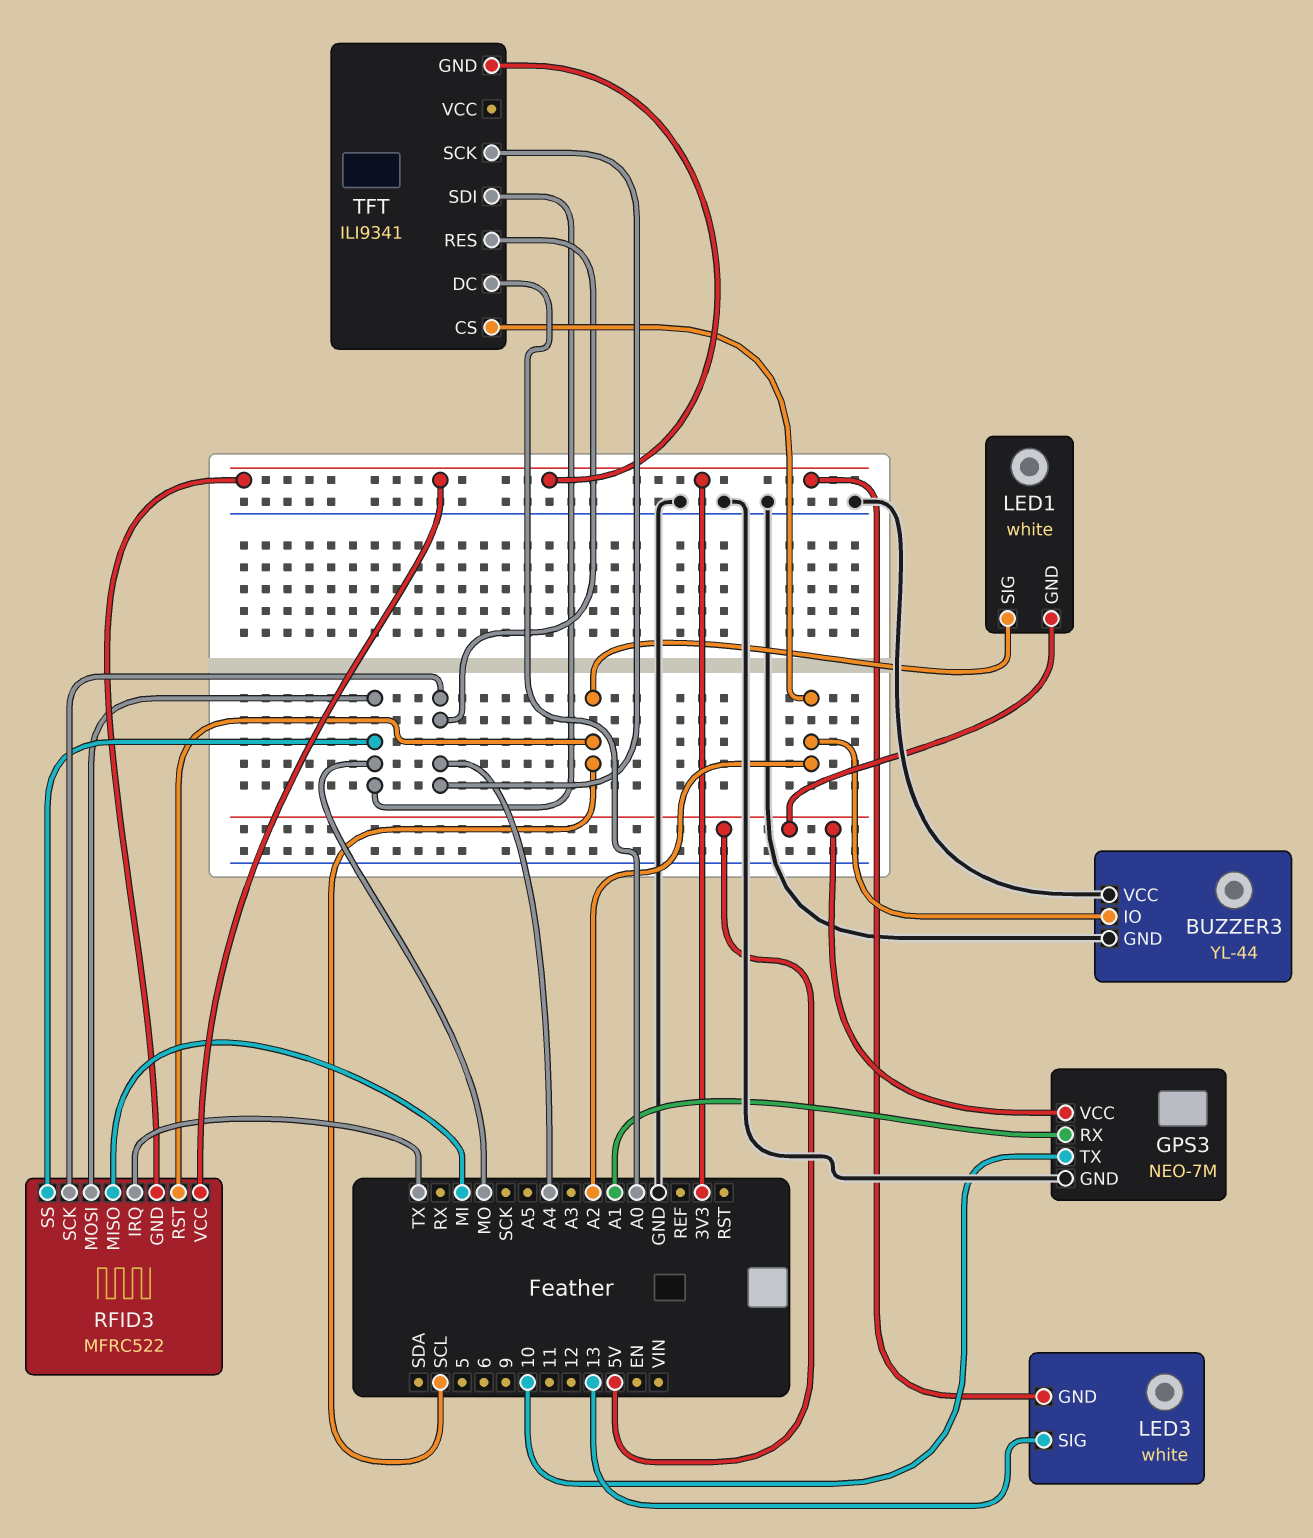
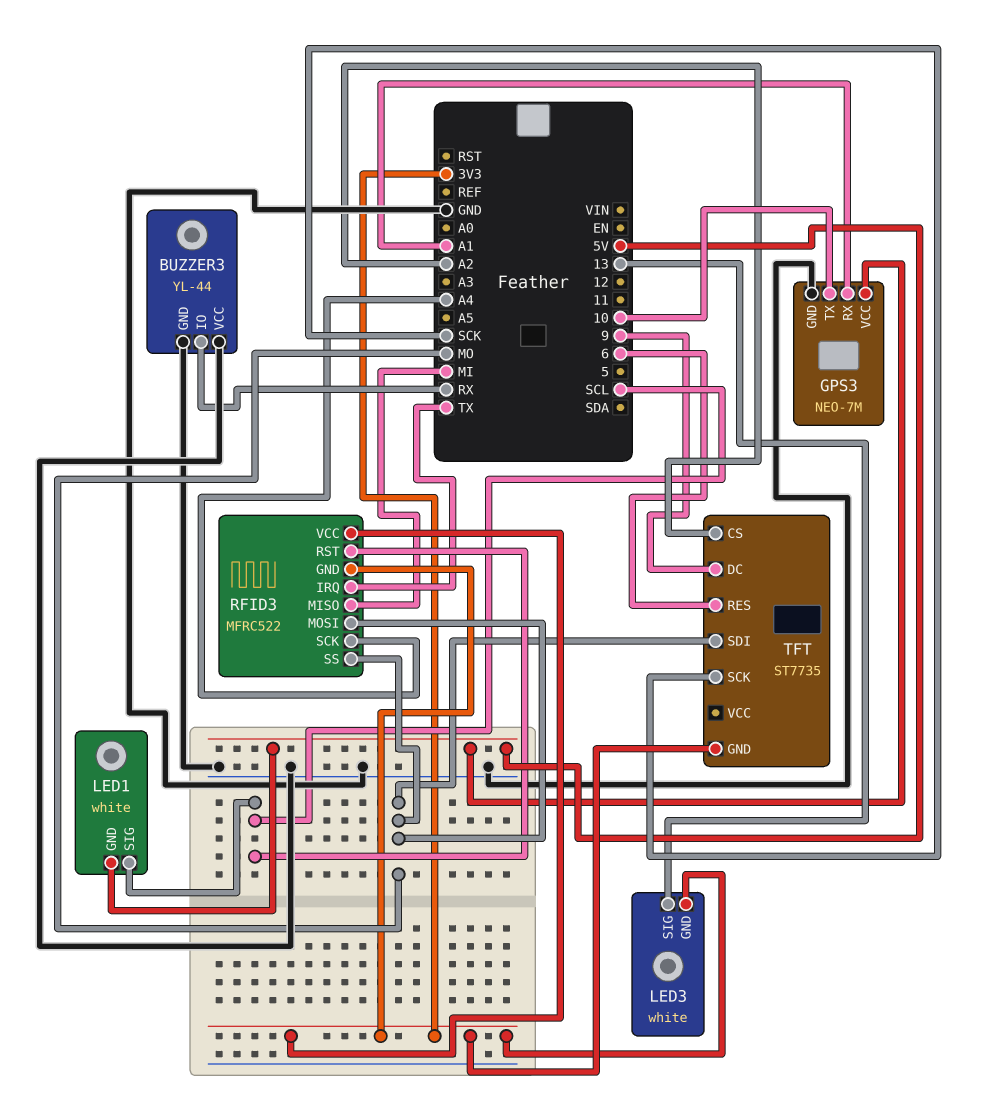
BUZZER3 pin IO: A2 -> RX
TFT: ILI9341 -> ST7735
TFT pin DC: A0 -> 9
TFT pin RES: A4 -> 6
TFT pin SCK: A4 -> SCK

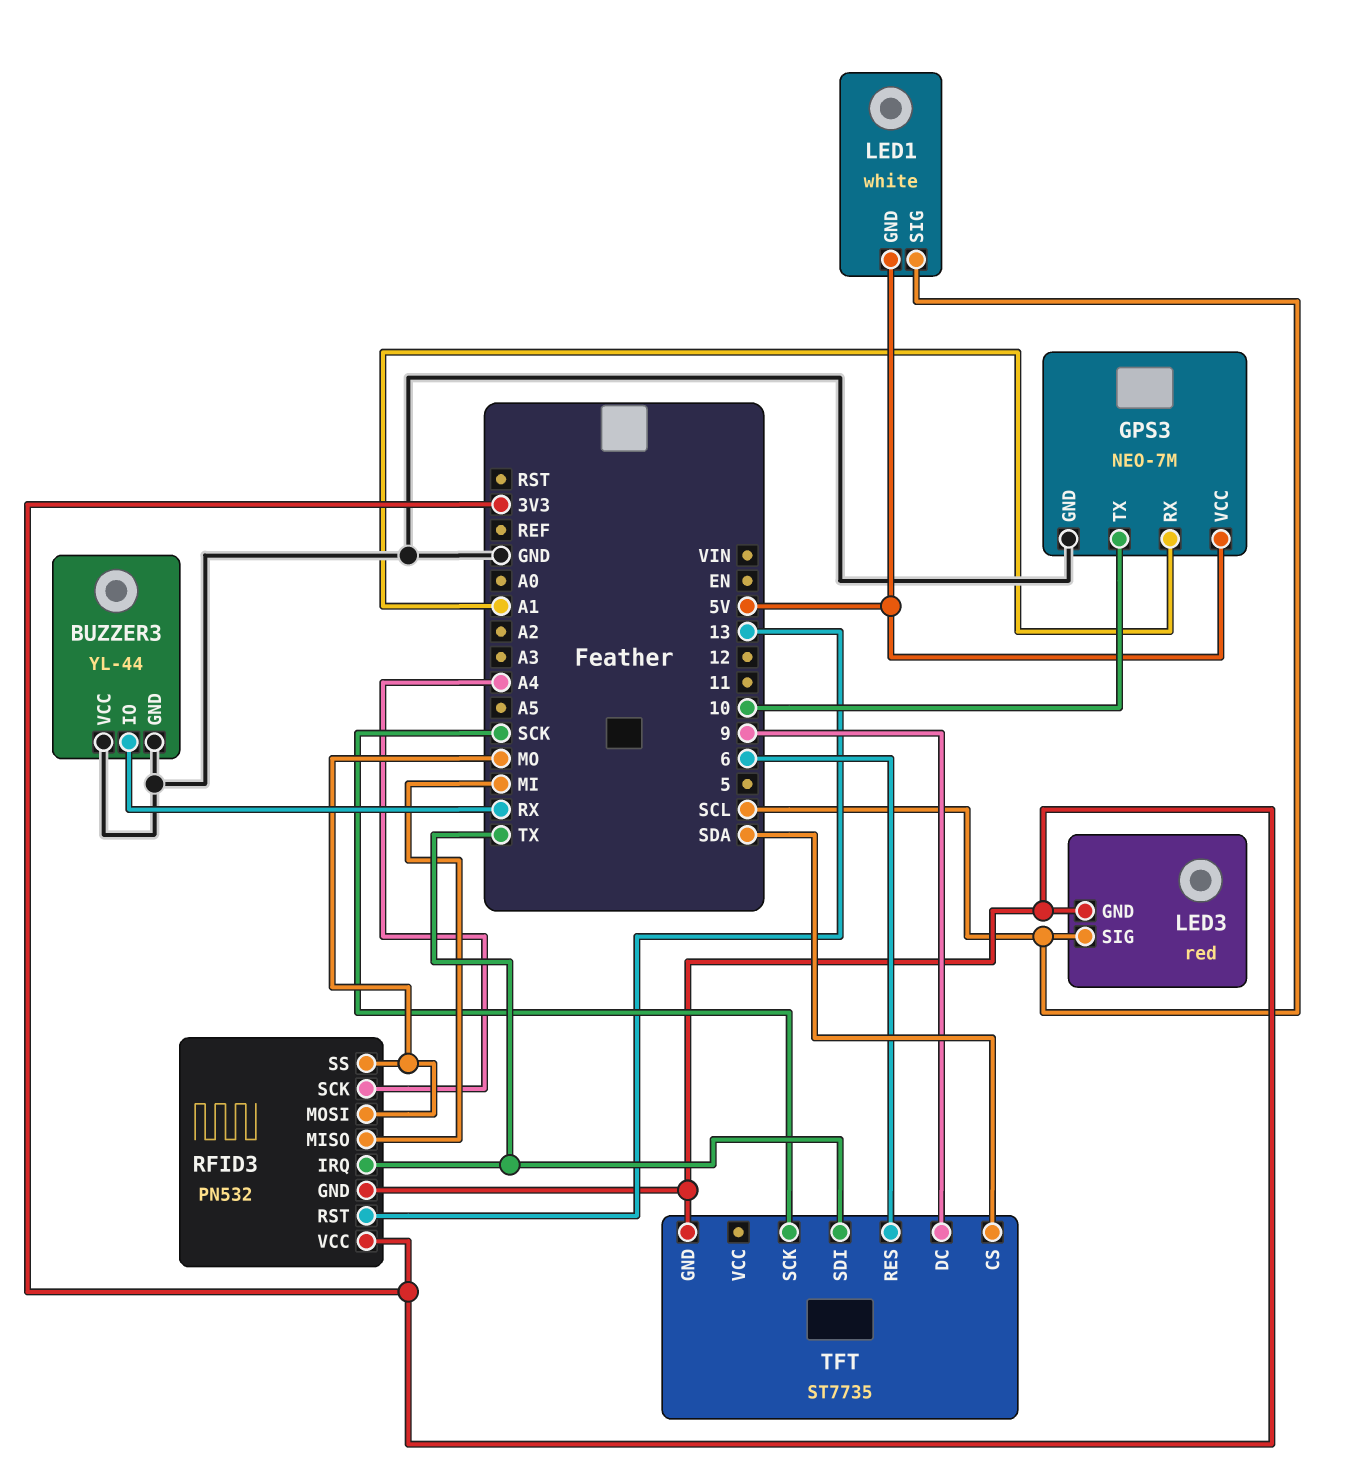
LED3: white -> red
LED3 pin SIG: 13 -> SCL
RFID3: MFRC522 -> PN532
RFID3 pin RST: SCL -> 13
TFT pin CS: A2 -> SDA
TFT pin SDI: MO -> TX

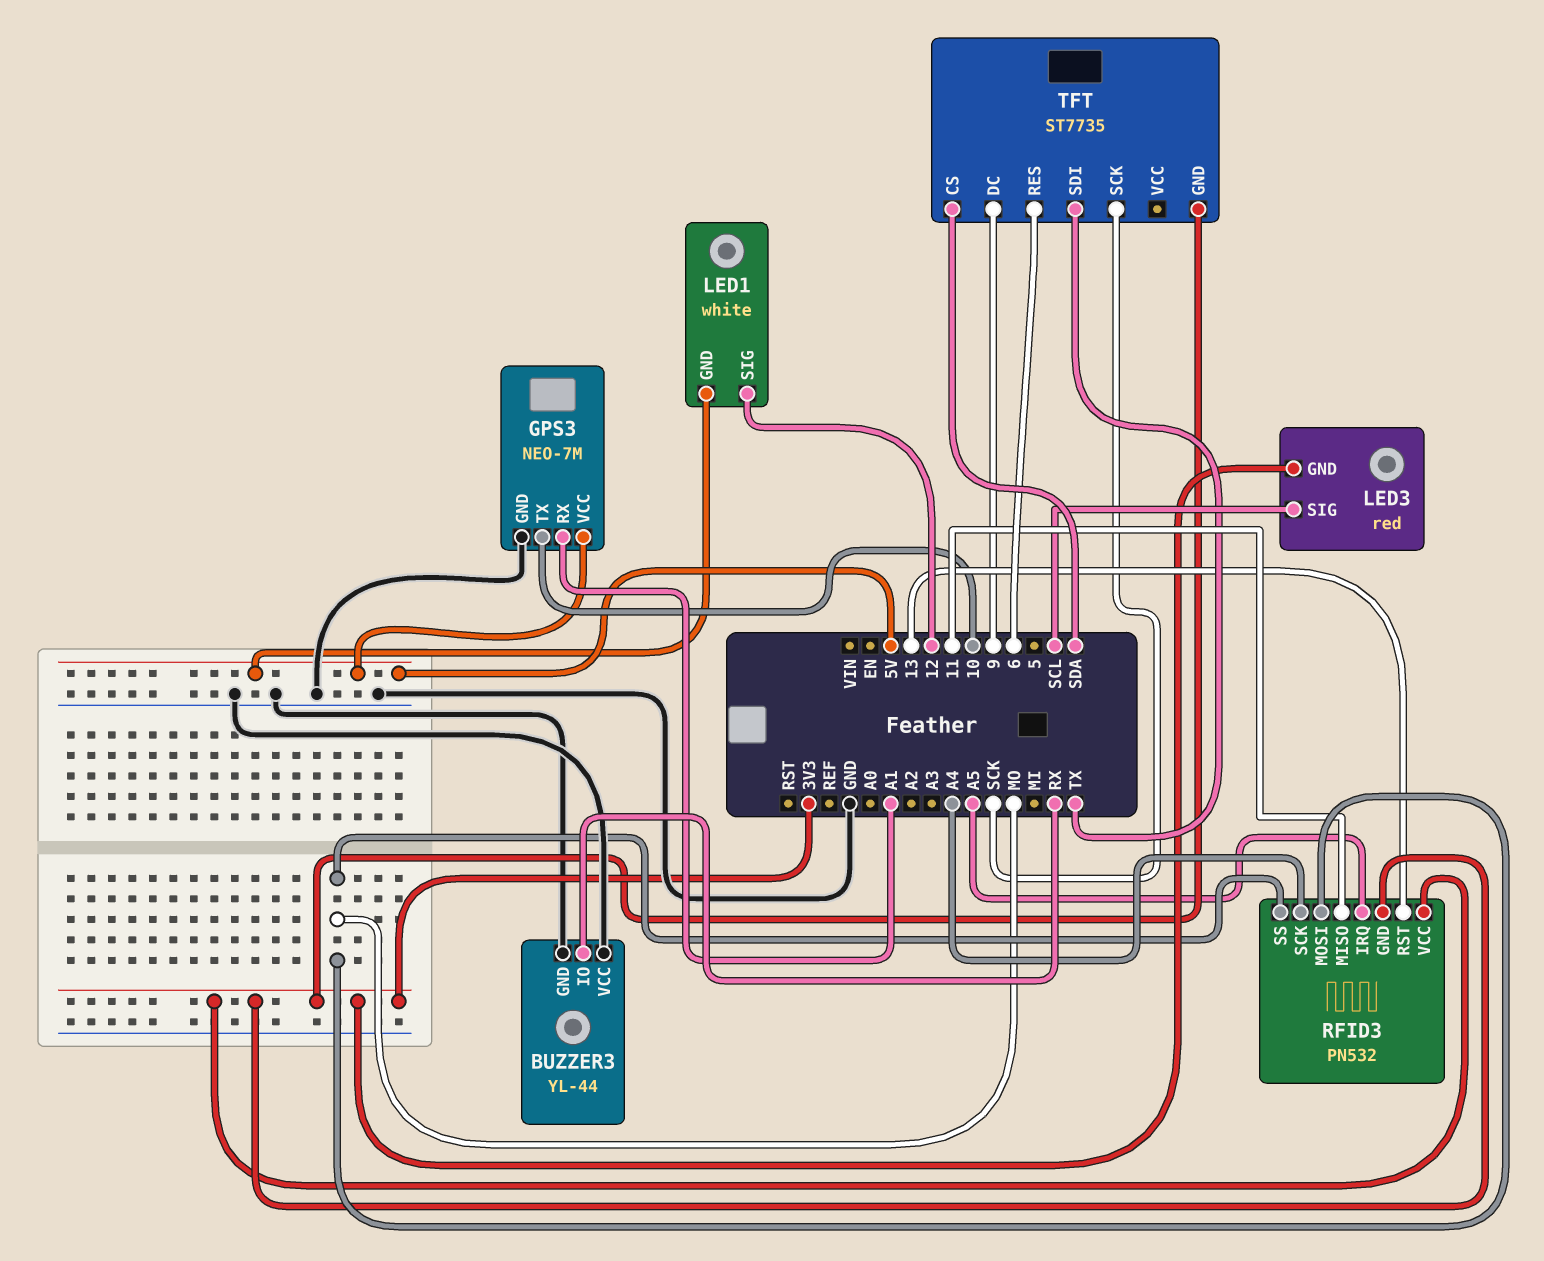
LED1 pin SIG: SCL -> 12
RFID3 pin IRQ: TX -> A5
RFID3 pin MISO: MI -> 11

